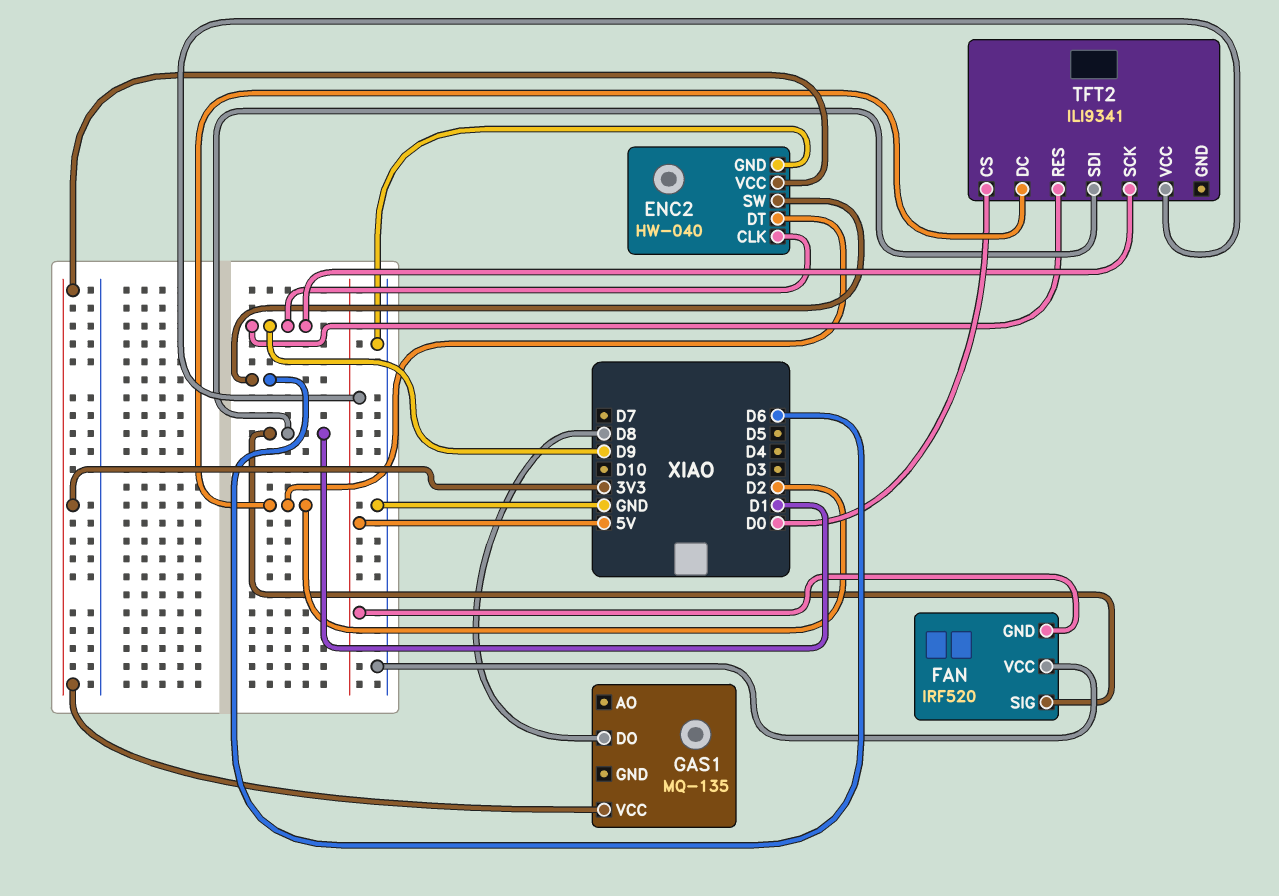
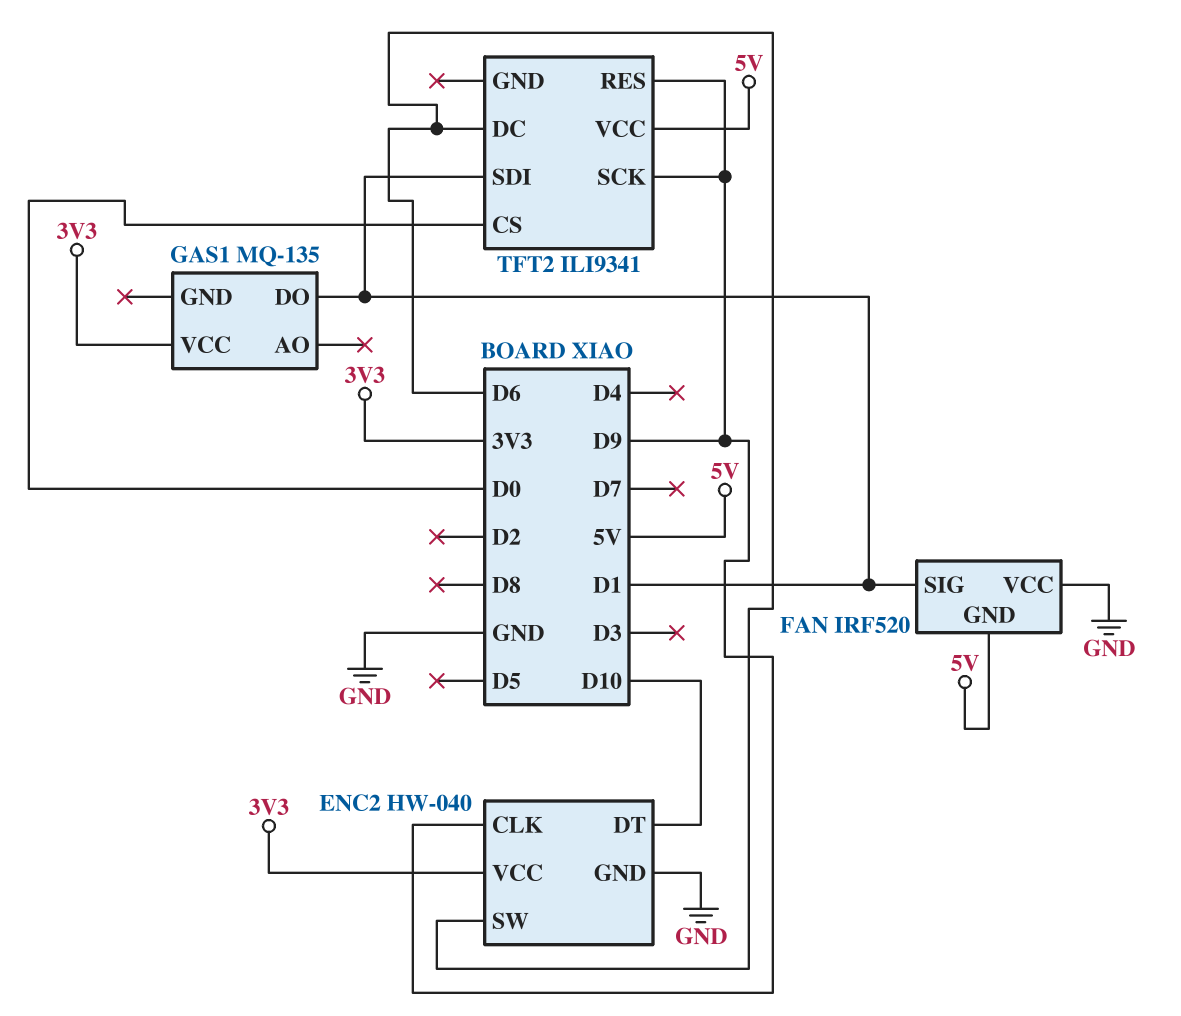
ENC2 pin DT: D2 -> D10
GAS1 pin DO: D8 -> D1
TFT2 pin DC: D2 -> D6

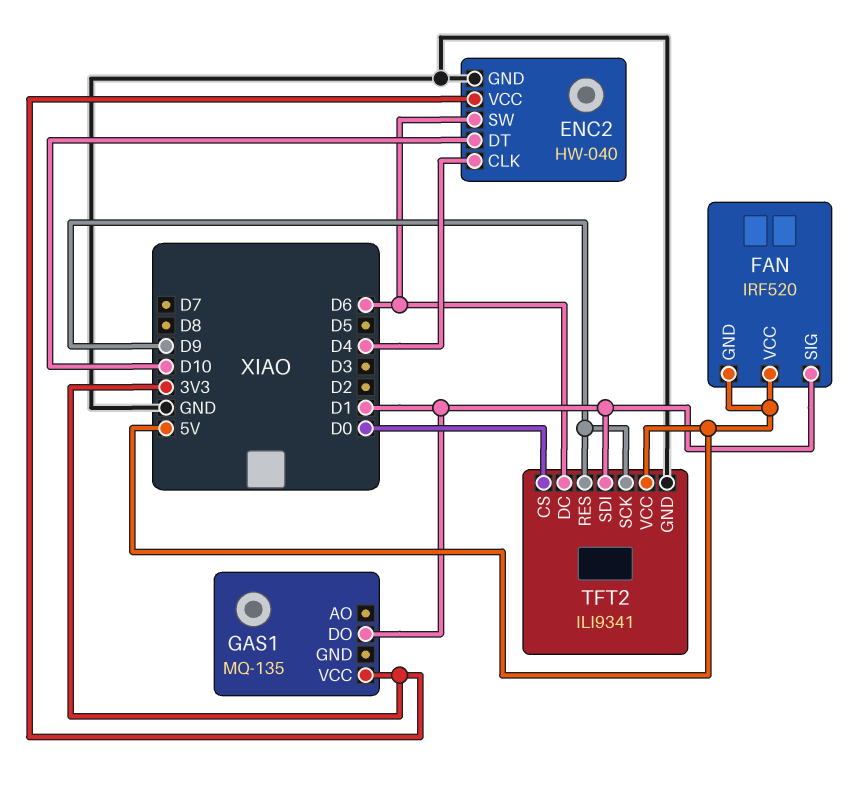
ENC2 pin CLK: D9 -> D4
FAN pin VCC: GND -> 5V
TFT2 pin GND: none -> GND

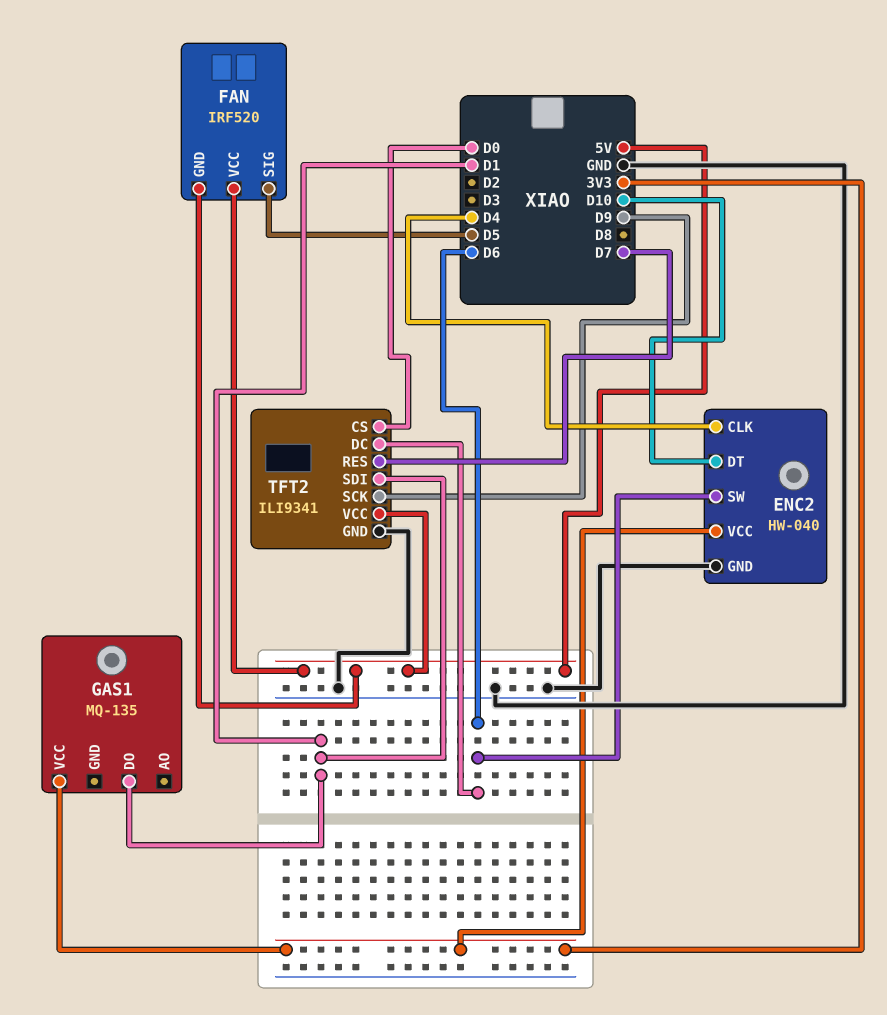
FAN pin SIG: D1 -> D5
TFT2 pin RES: D9 -> D7

